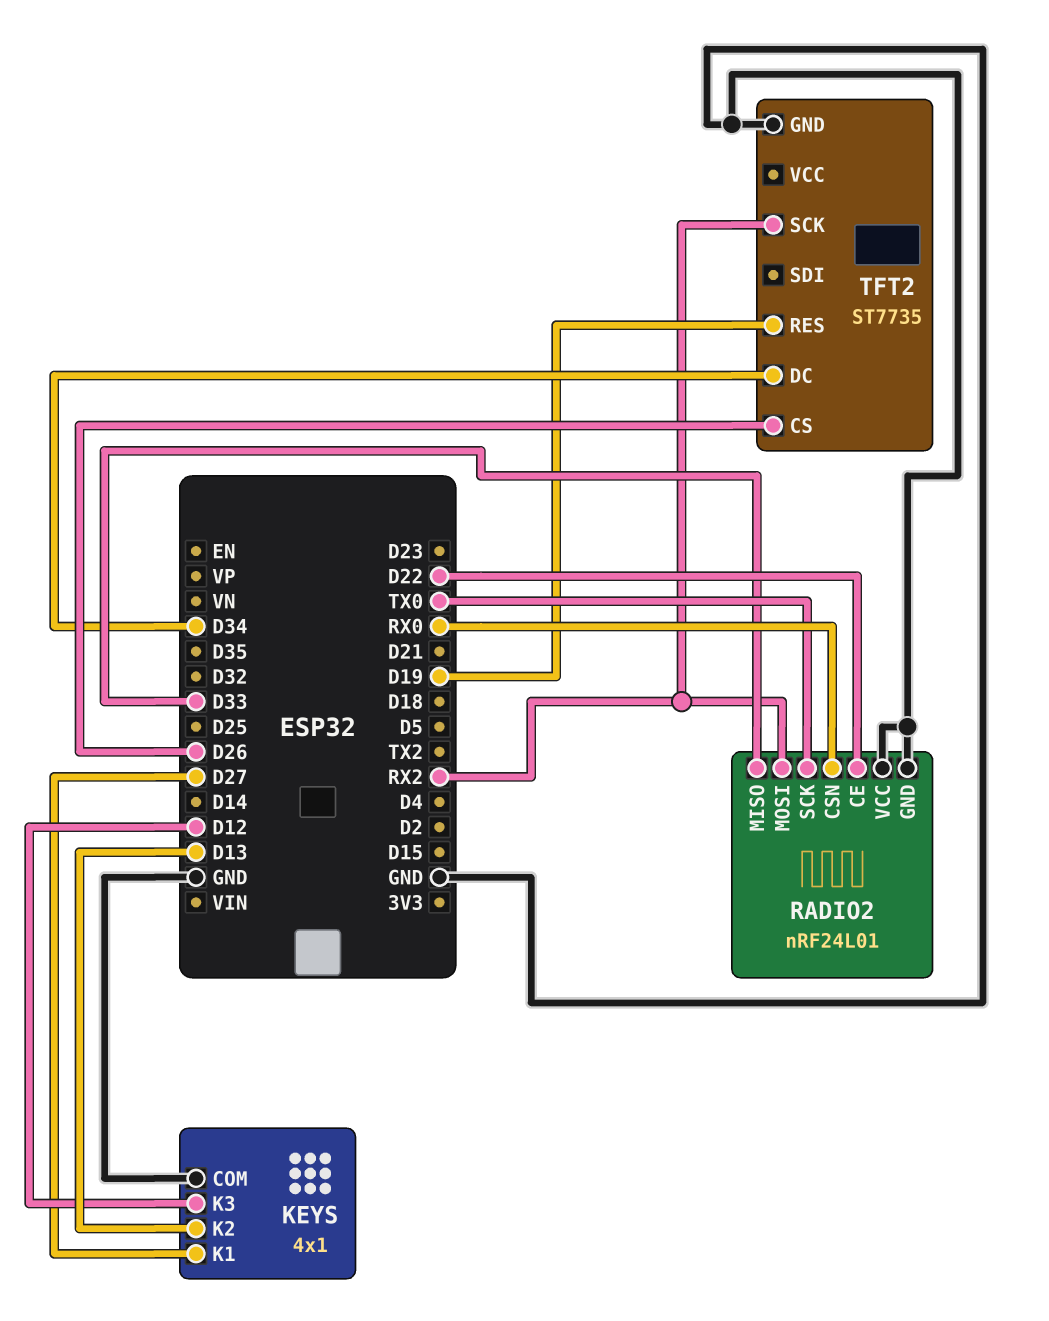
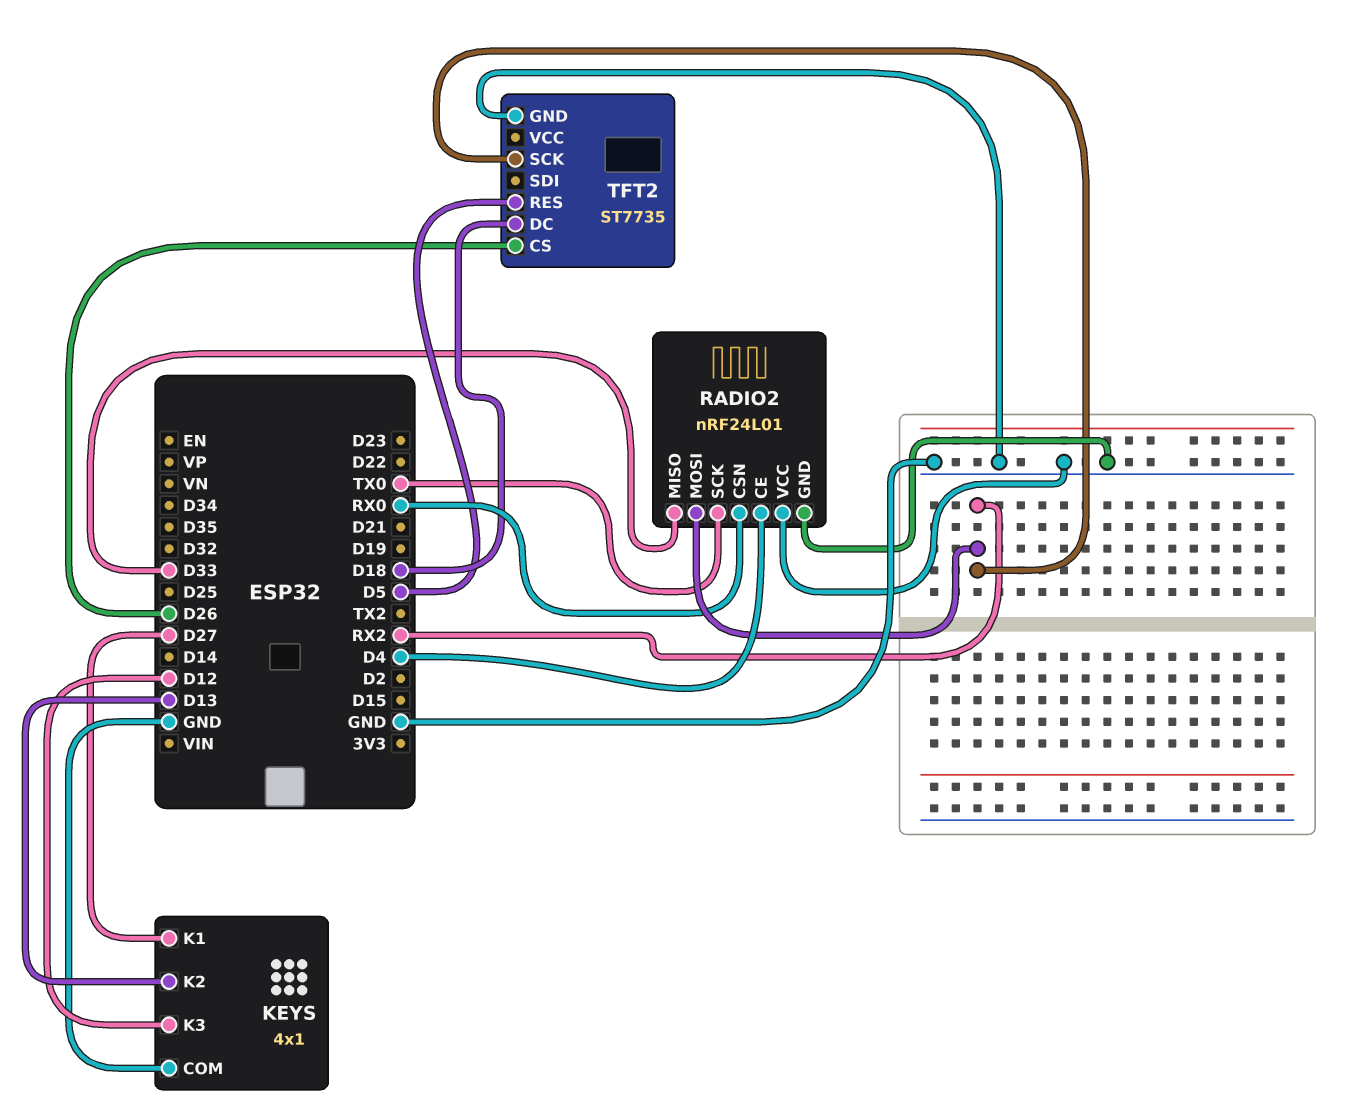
RADIO2 pin CE: D22 -> D4
TFT2 pin DC: D34 -> D18
TFT2 pin RES: D19 -> D5

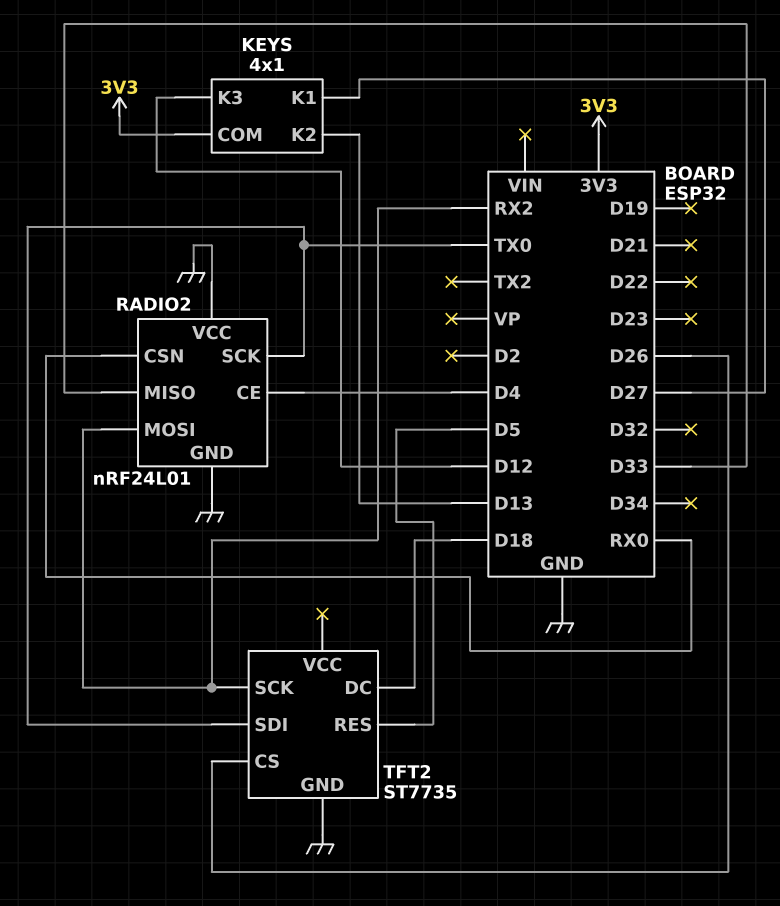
KEYS pin COM: GND -> 3V3
TFT2 pin SDI: none -> TX0

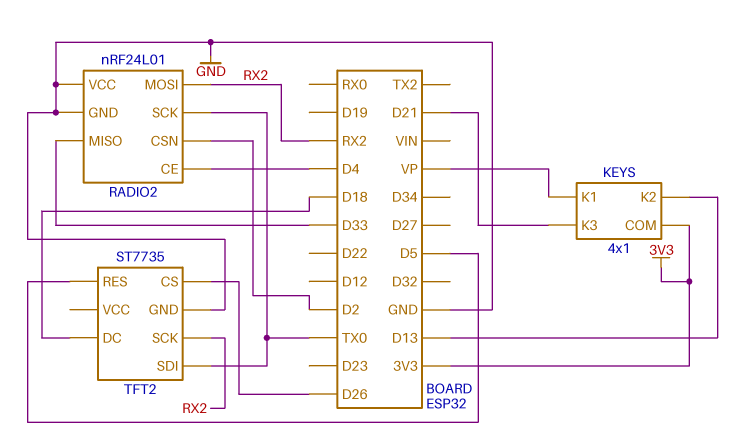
KEYS pin K1: D27 -> VP
KEYS pin K3: D12 -> D21
RADIO2 pin CSN: RX0 -> D2

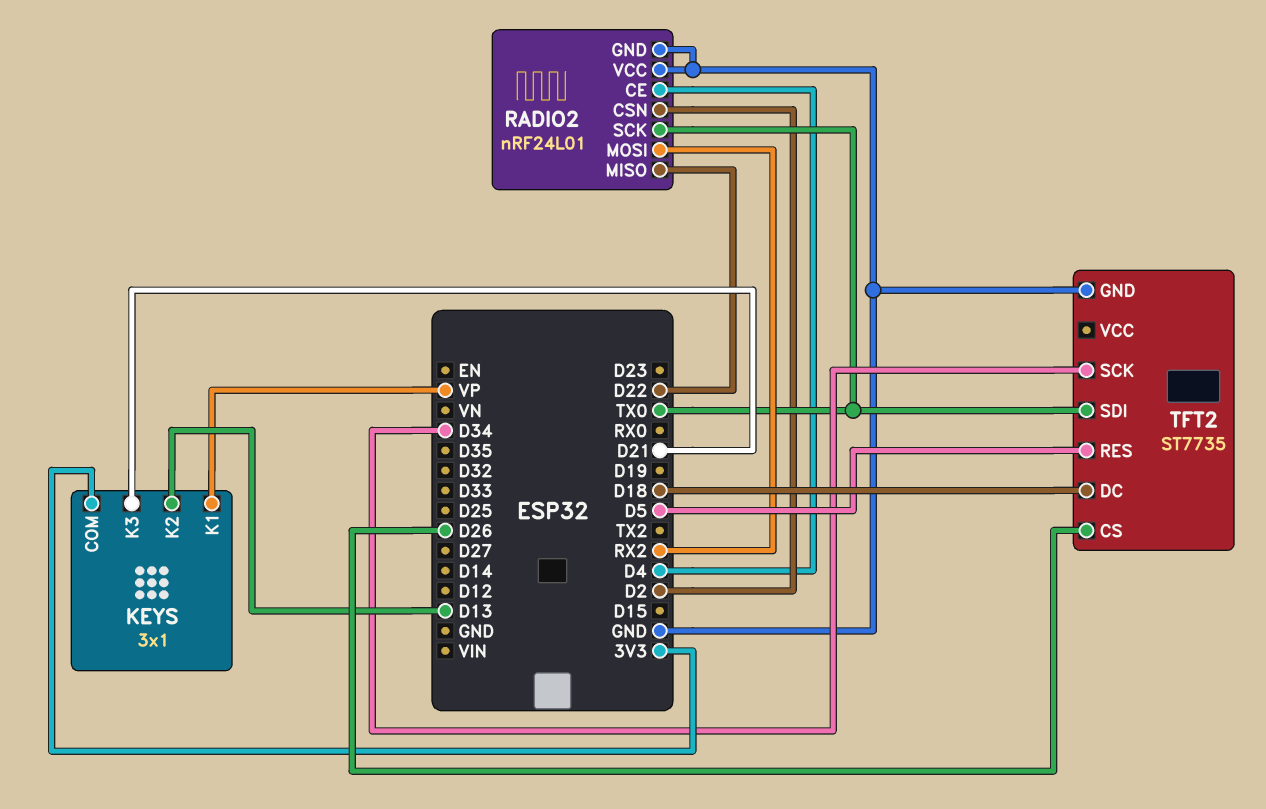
KEYS: 4x1 -> 3x1
RADIO2 pin MISO: D33 -> D22
TFT2 pin SCK: RX2 -> D34

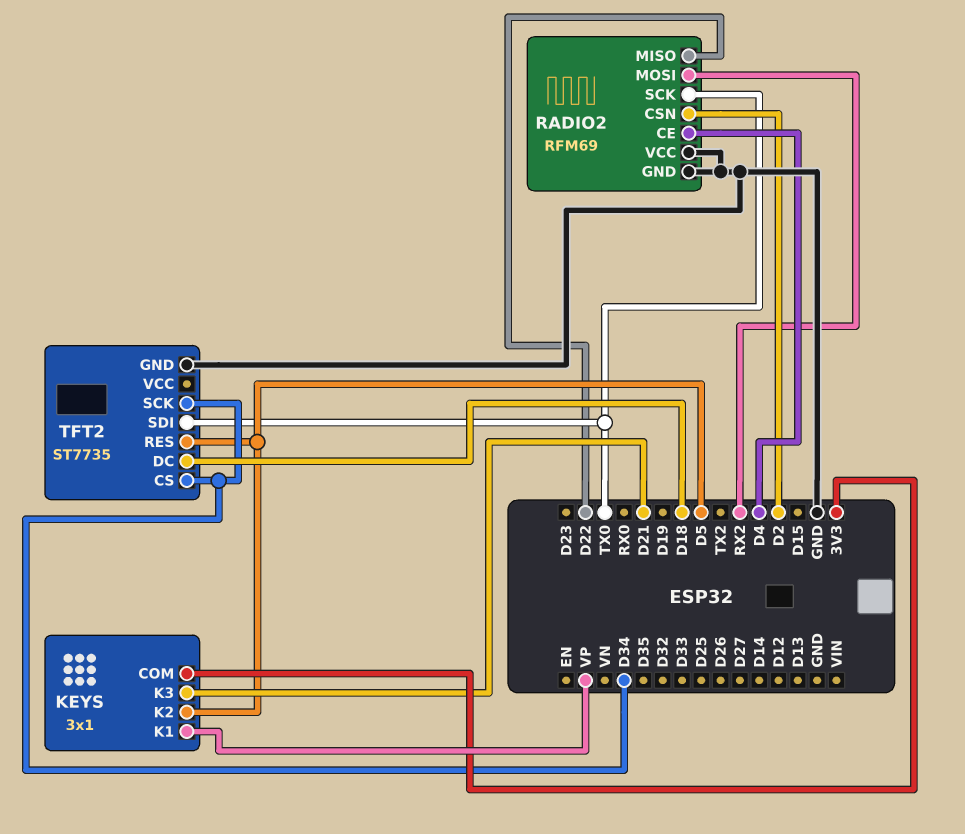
KEYS pin K2: D13 -> D5
RADIO2: nRF24L01 -> RFM69
TFT2 pin CS: D26 -> D34

